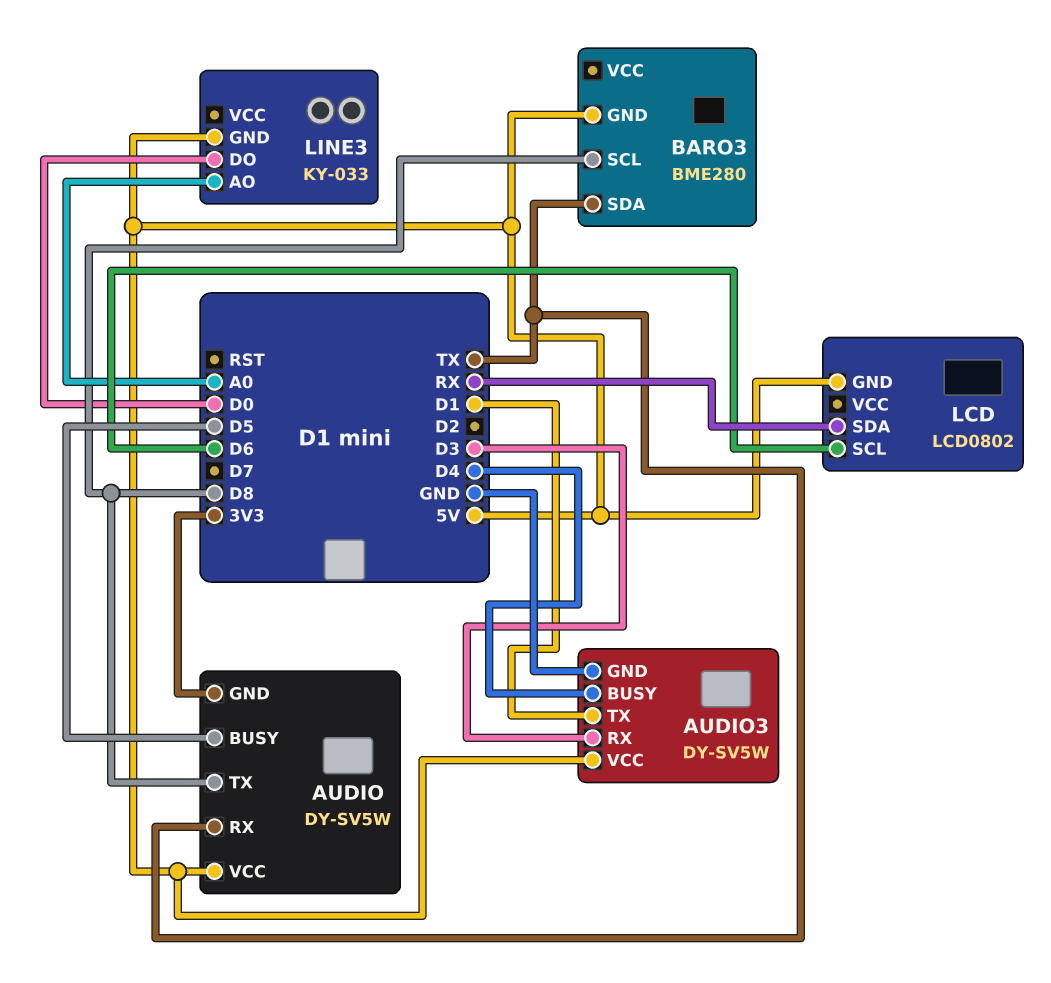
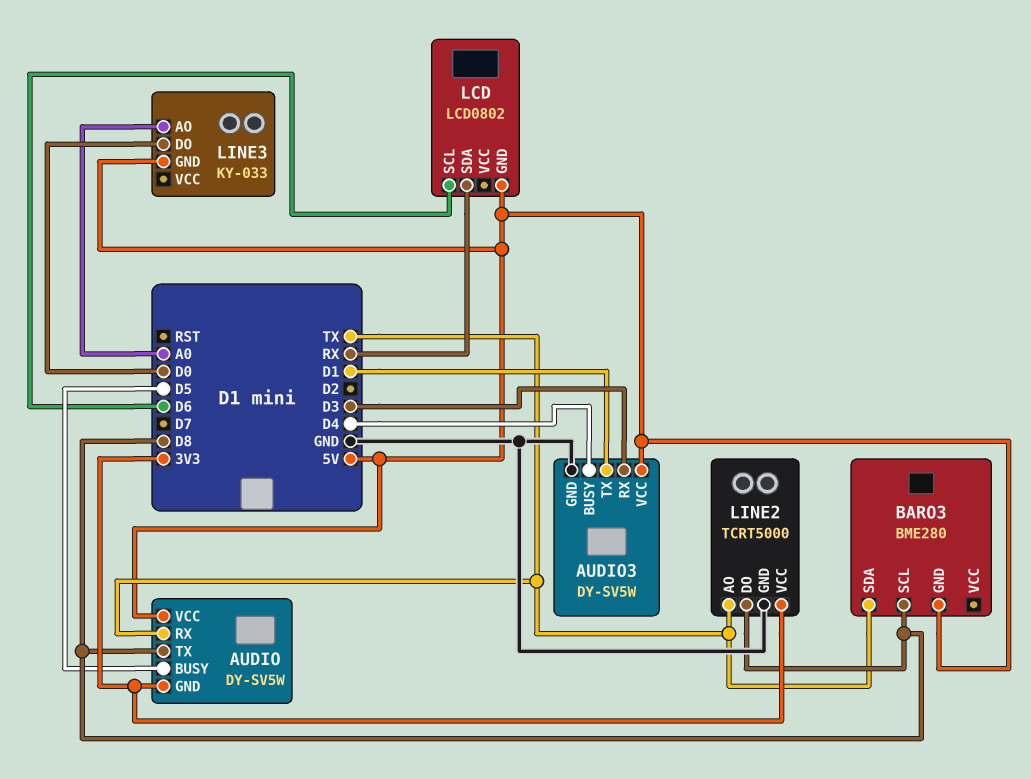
LINE2: none -> TCRT5000
LINE2 pin AO: none -> TX
LINE2 pin DO: none -> D8
LINE2 pin GND: none -> GND
LINE2 pin VCC: none -> 3V3

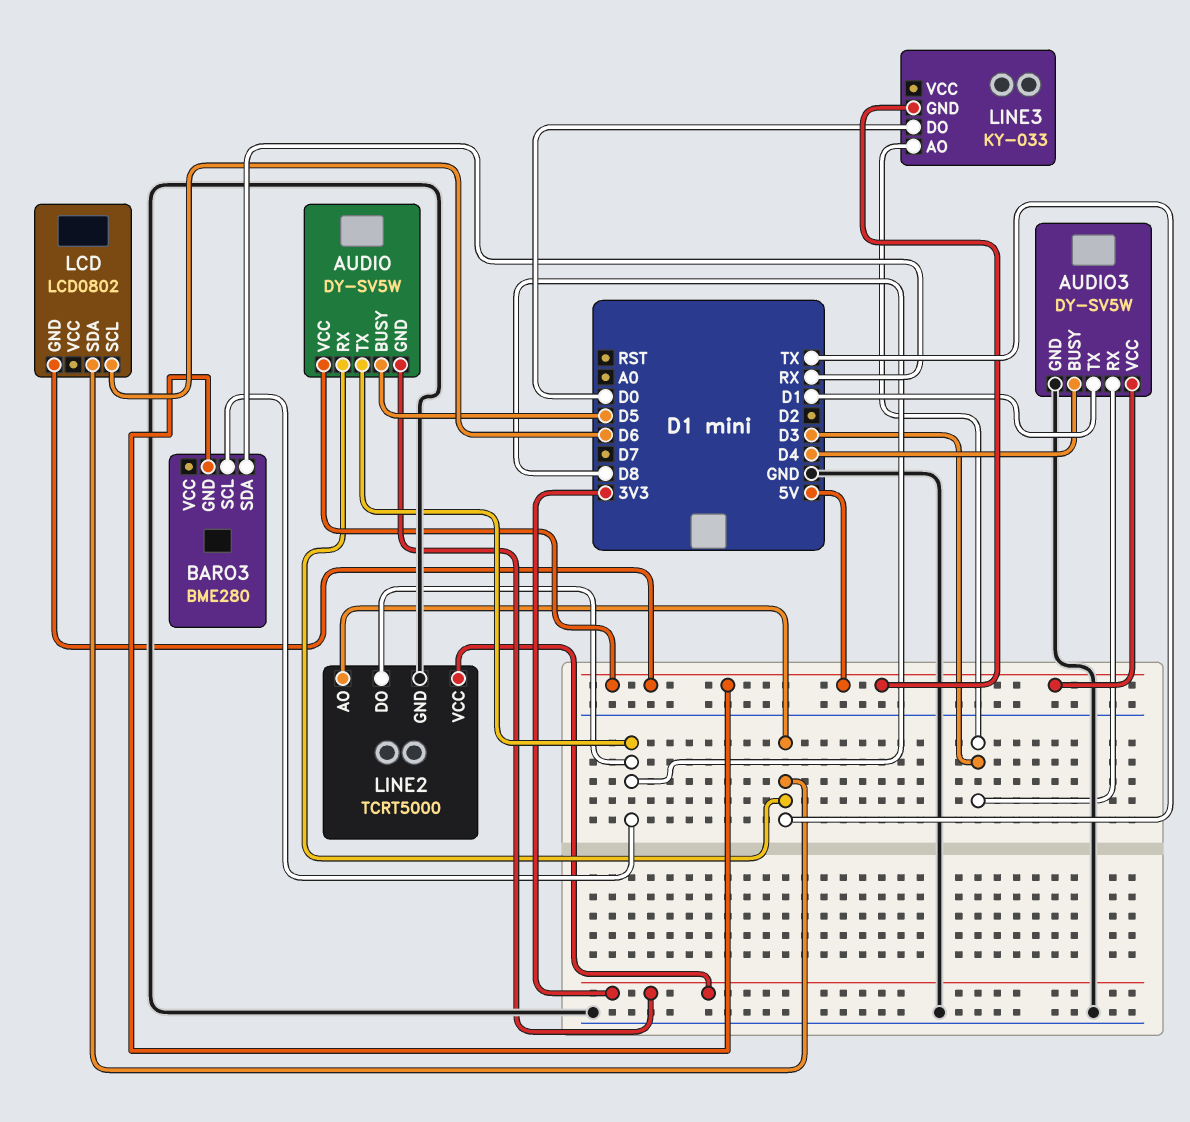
BARO3 pin SDA: TX -> RX
LCD pin SDA: RX -> TX
LINE3 pin AO: A0 -> D3

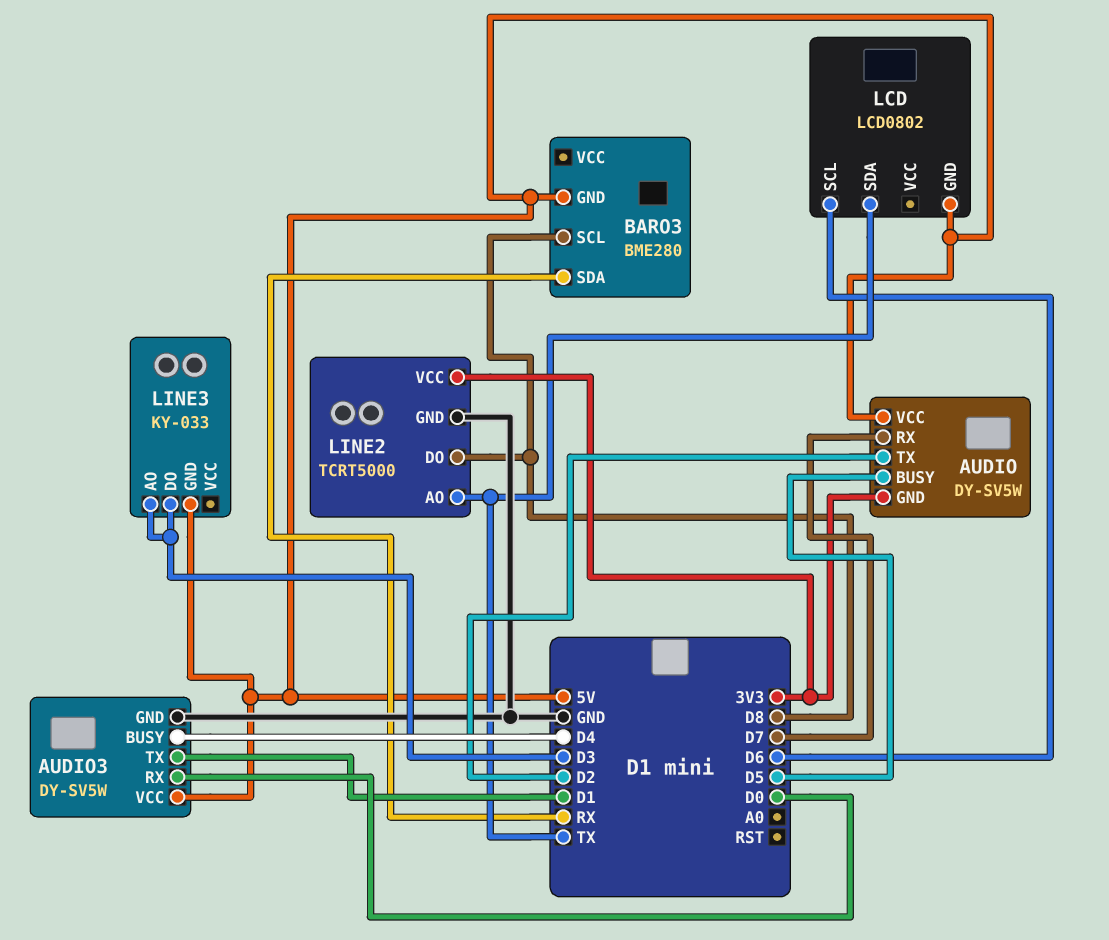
AUDIO pin RX: TX -> D7
AUDIO pin TX: D8 -> D2
AUDIO3 pin RX: D3 -> D0
LINE3 pin DO: D0 -> D3

